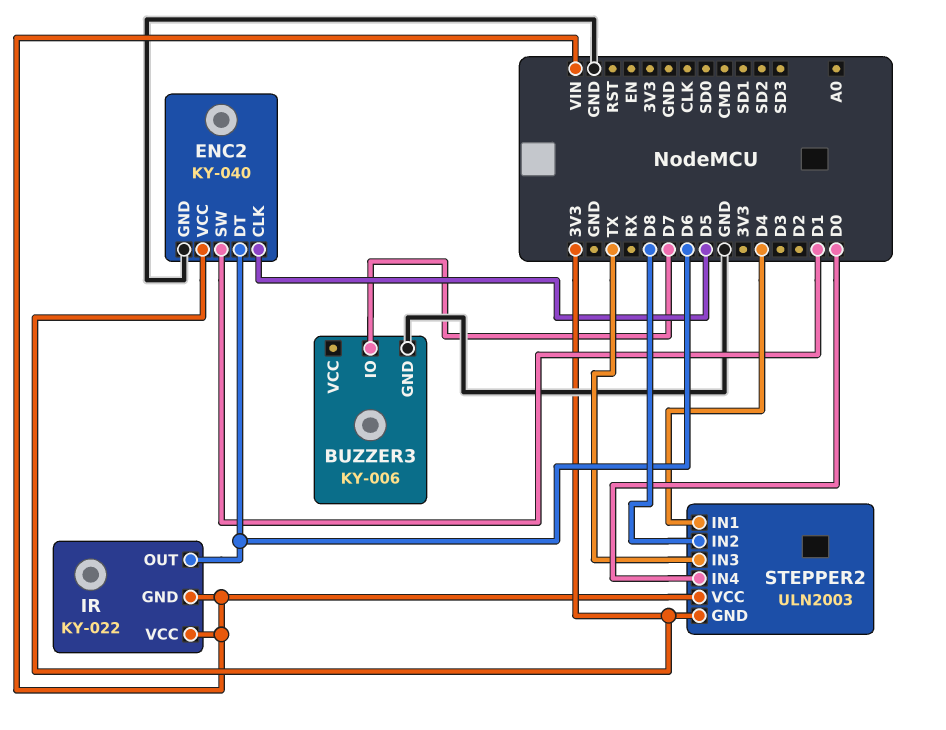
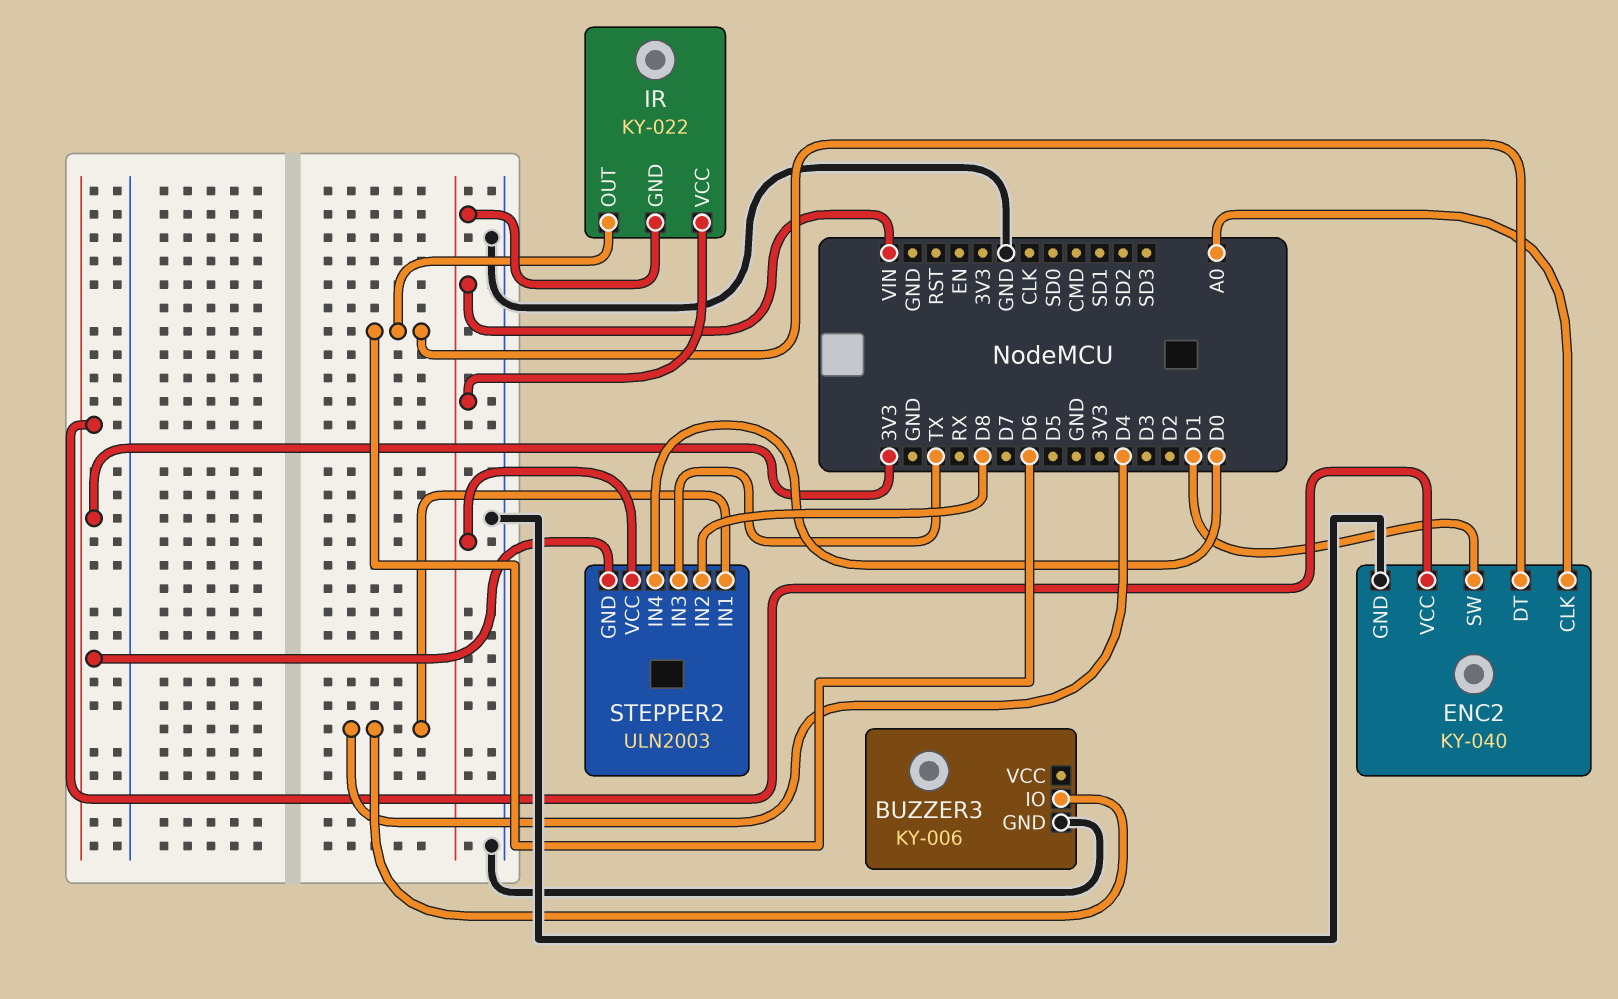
BUZZER3 pin IO: D7 -> D4
ENC2 pin CLK: D5 -> A0

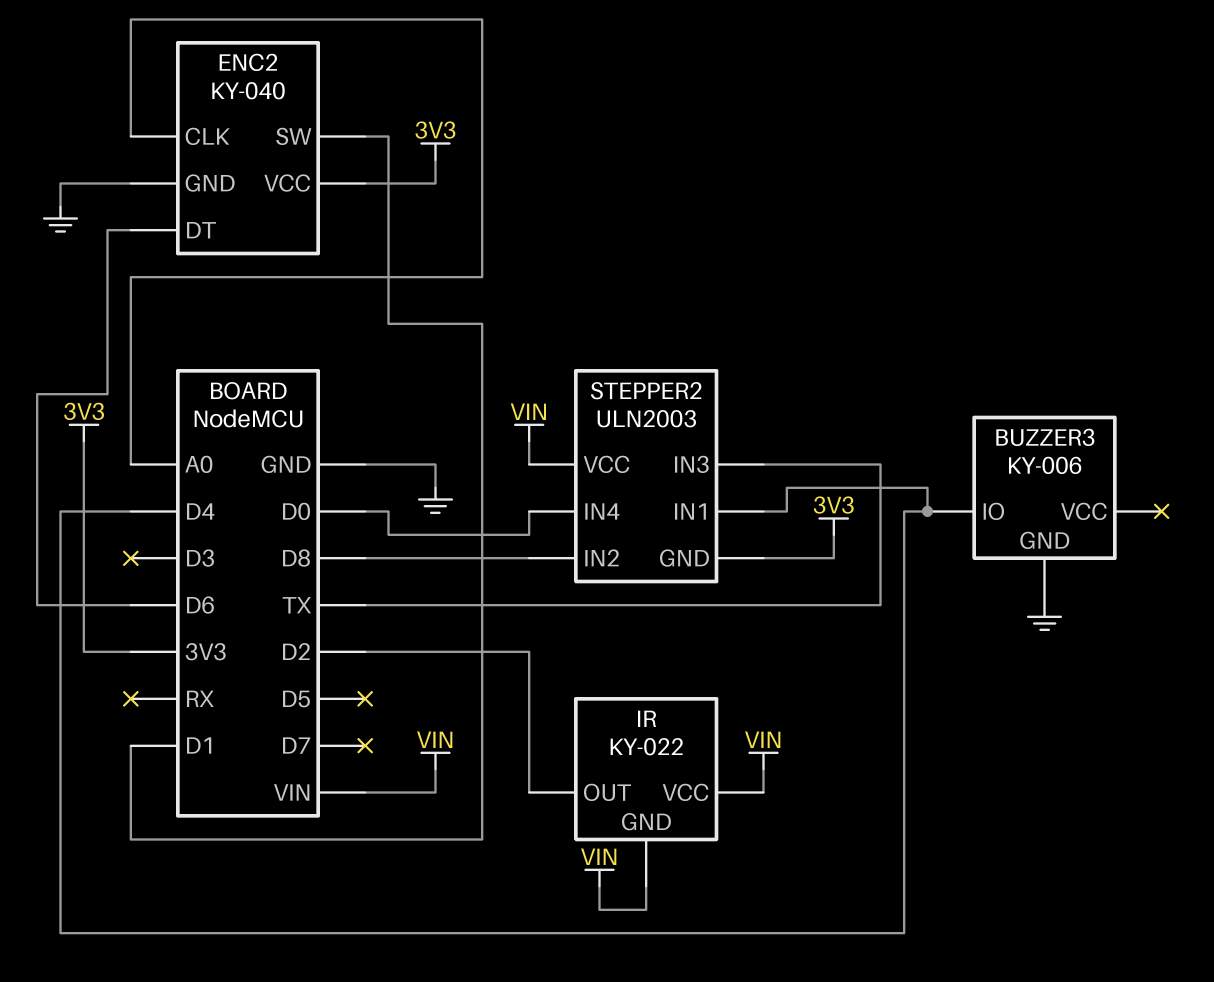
IR pin OUT: D6 -> D2

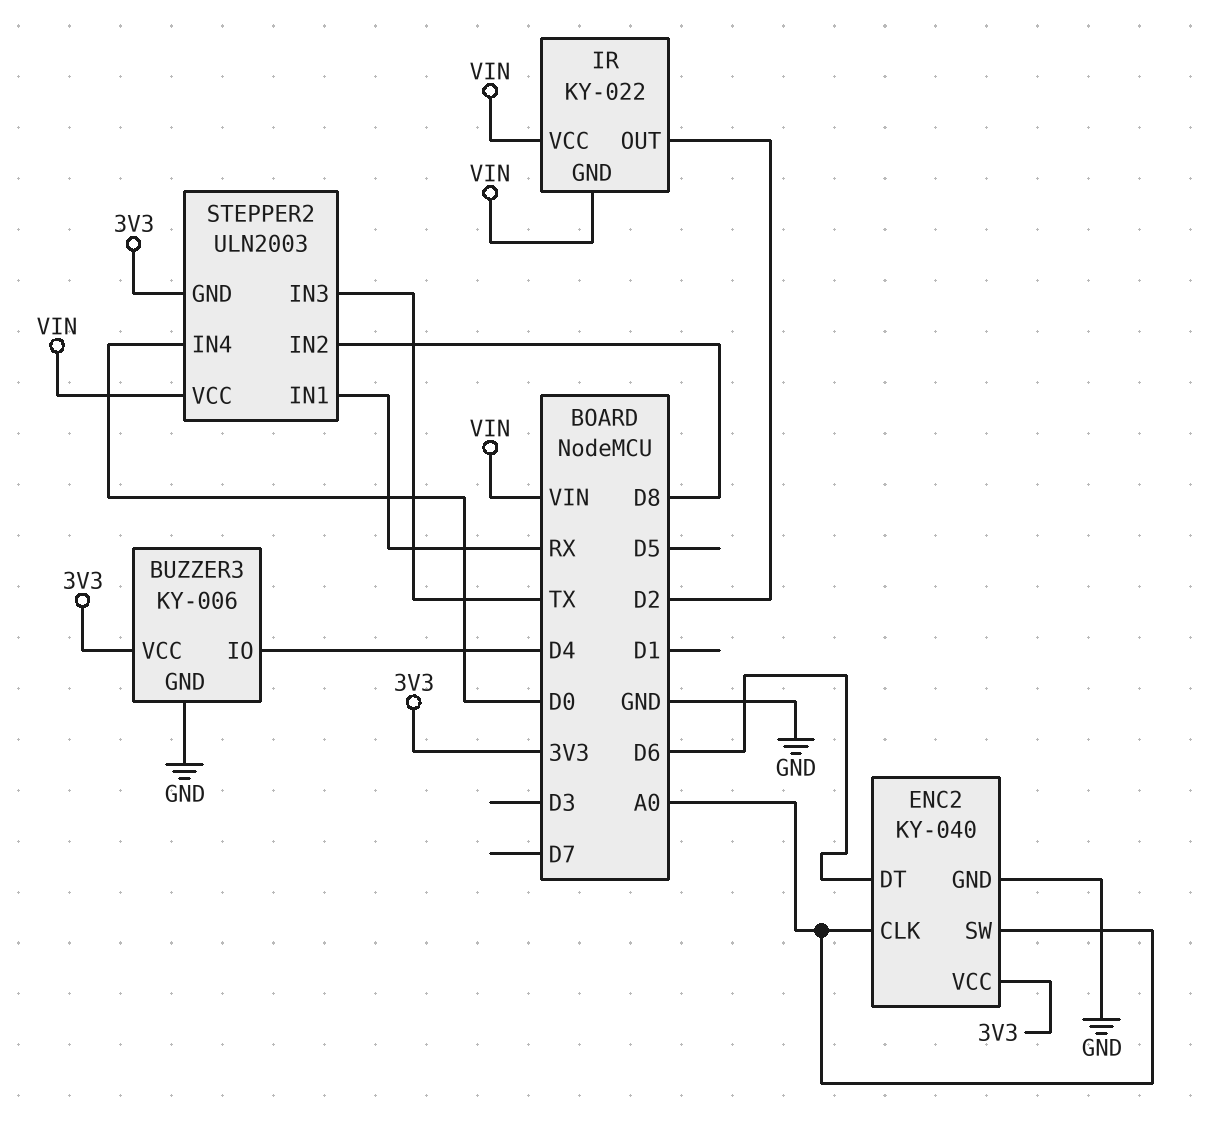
BUZZER3 pin VCC: none -> 3V3
ENC2 pin SW: D1 -> A0
STEPPER2 pin IN1: D4 -> RX

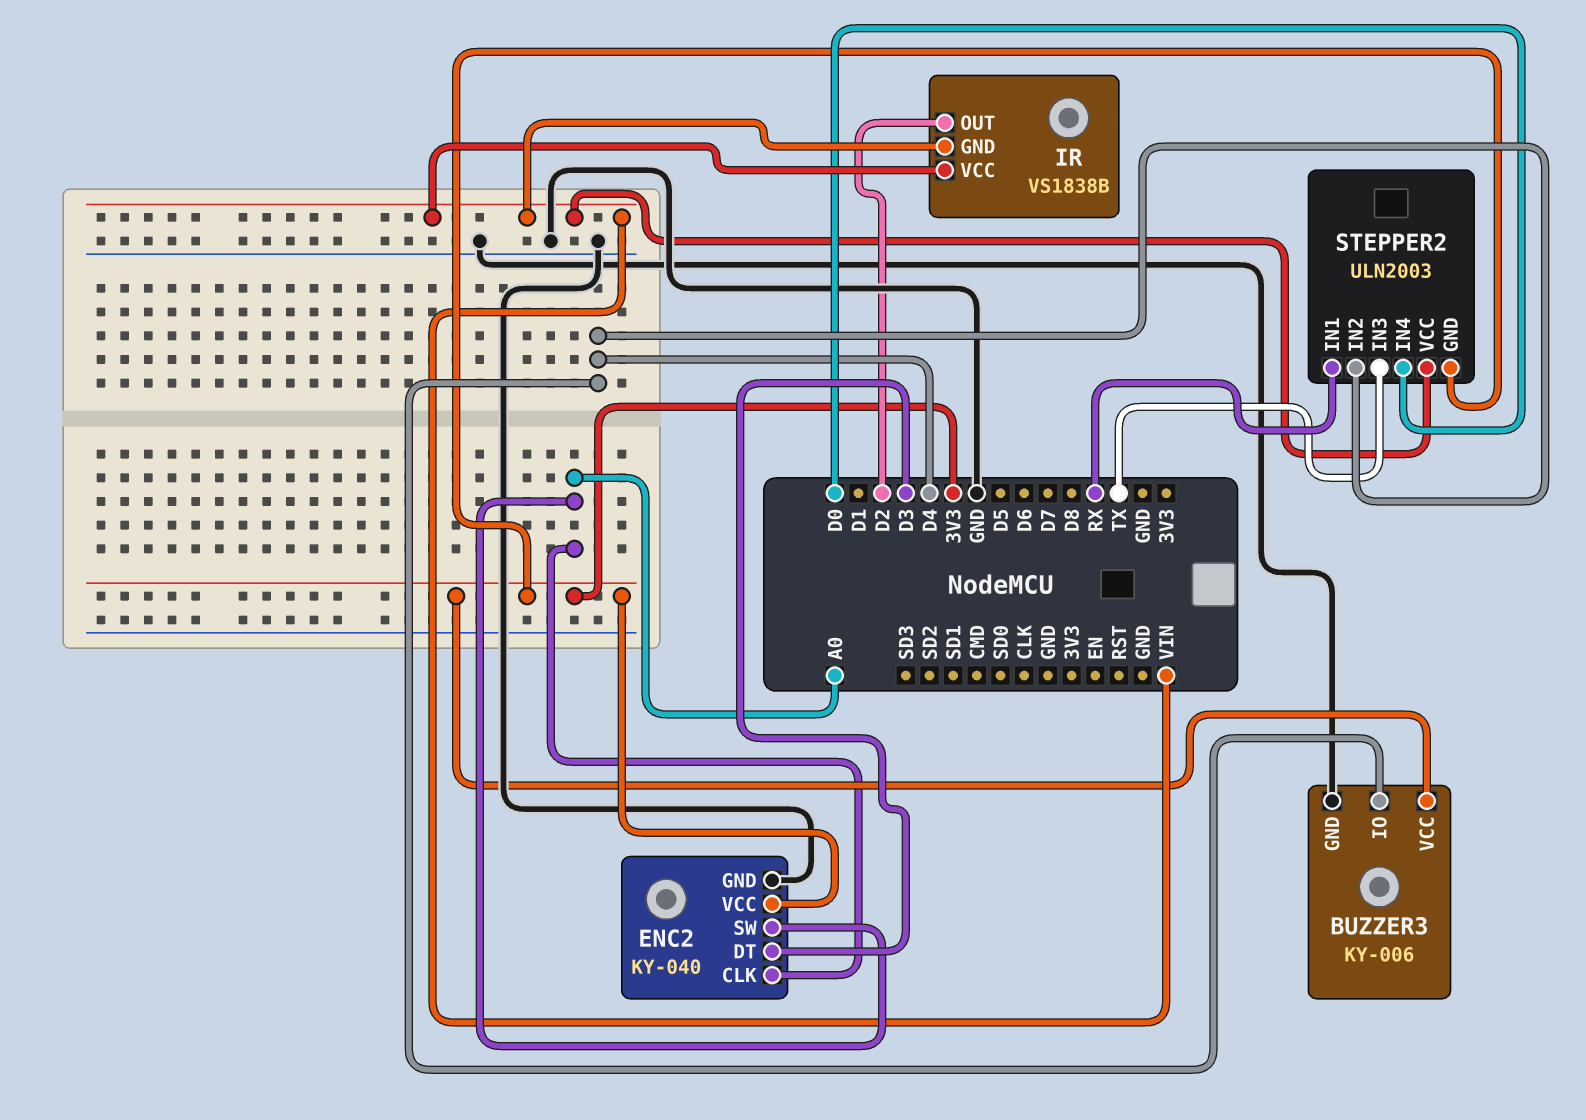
ENC2 pin DT: D6 -> D3
IR: KY-022 -> VS1838B
STEPPER2 pin IN2: D8 -> D4

